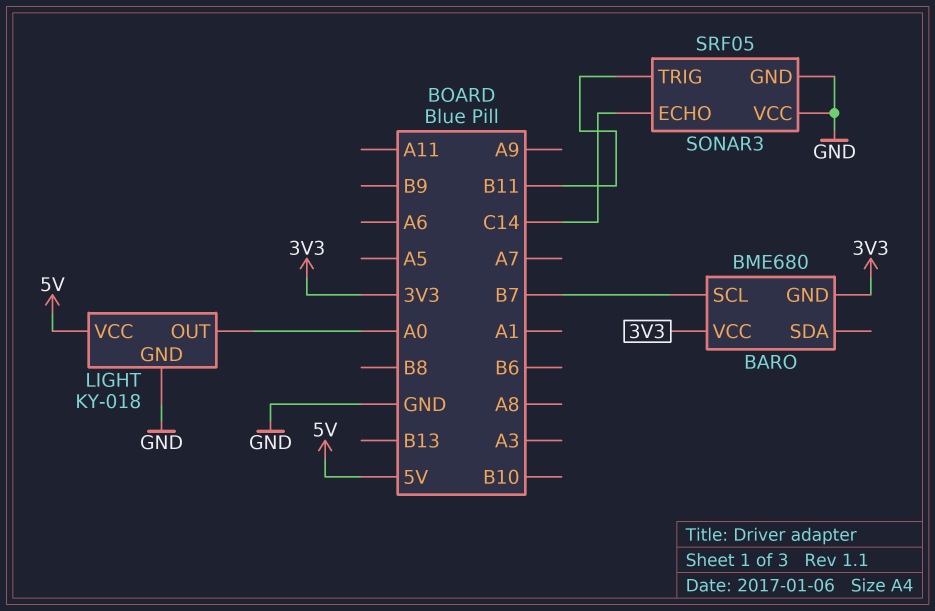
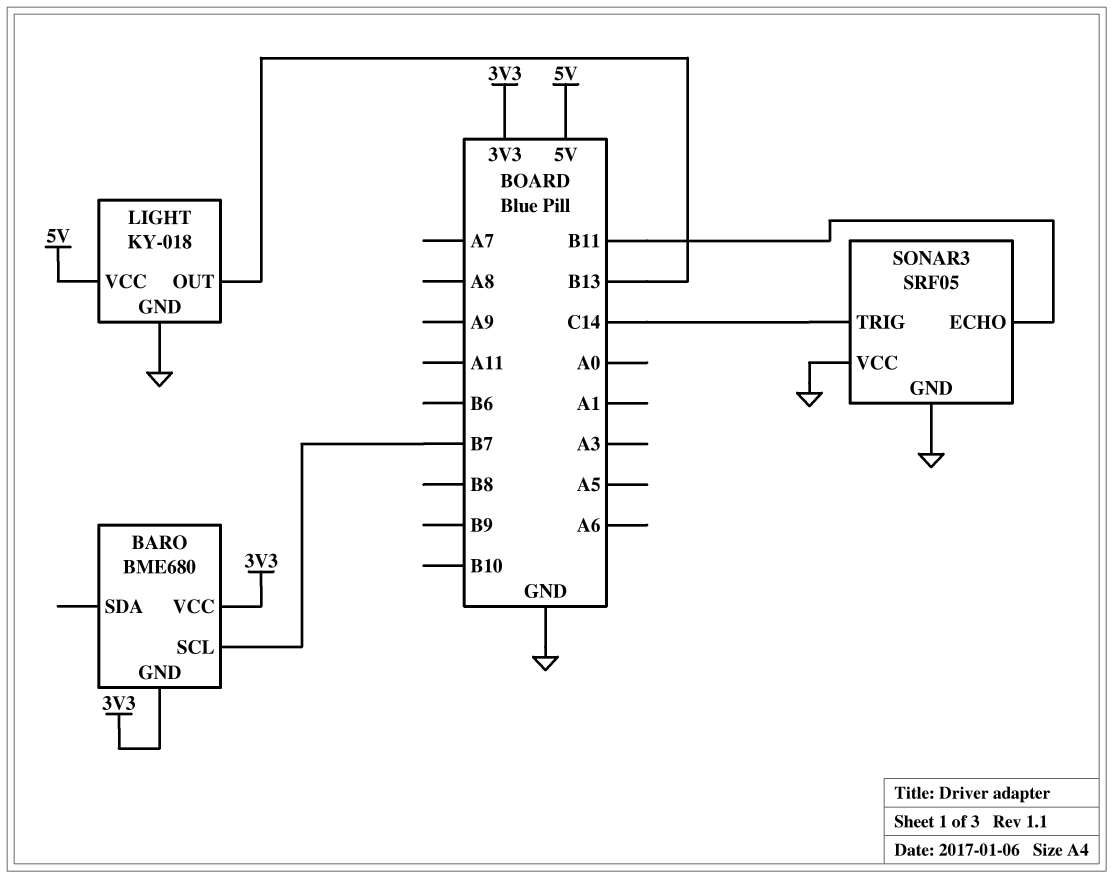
LIGHT pin OUT: A0 -> B13
SONAR3 pin ECHO: C14 -> B11
SONAR3 pin TRIG: B11 -> C14

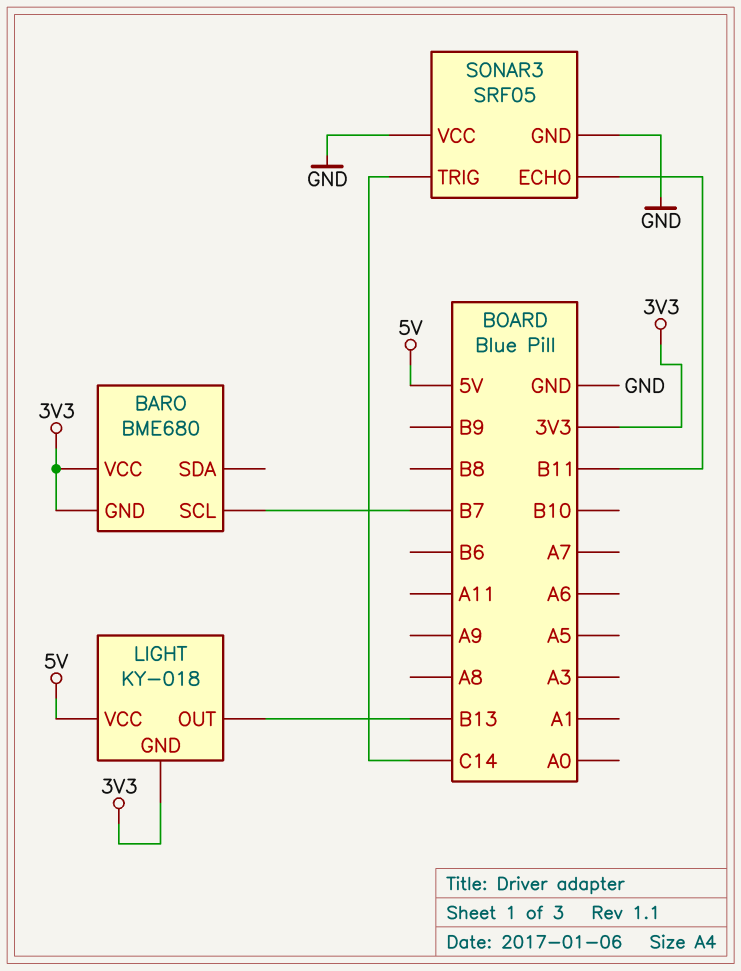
LIGHT pin GND: GND -> 3V3

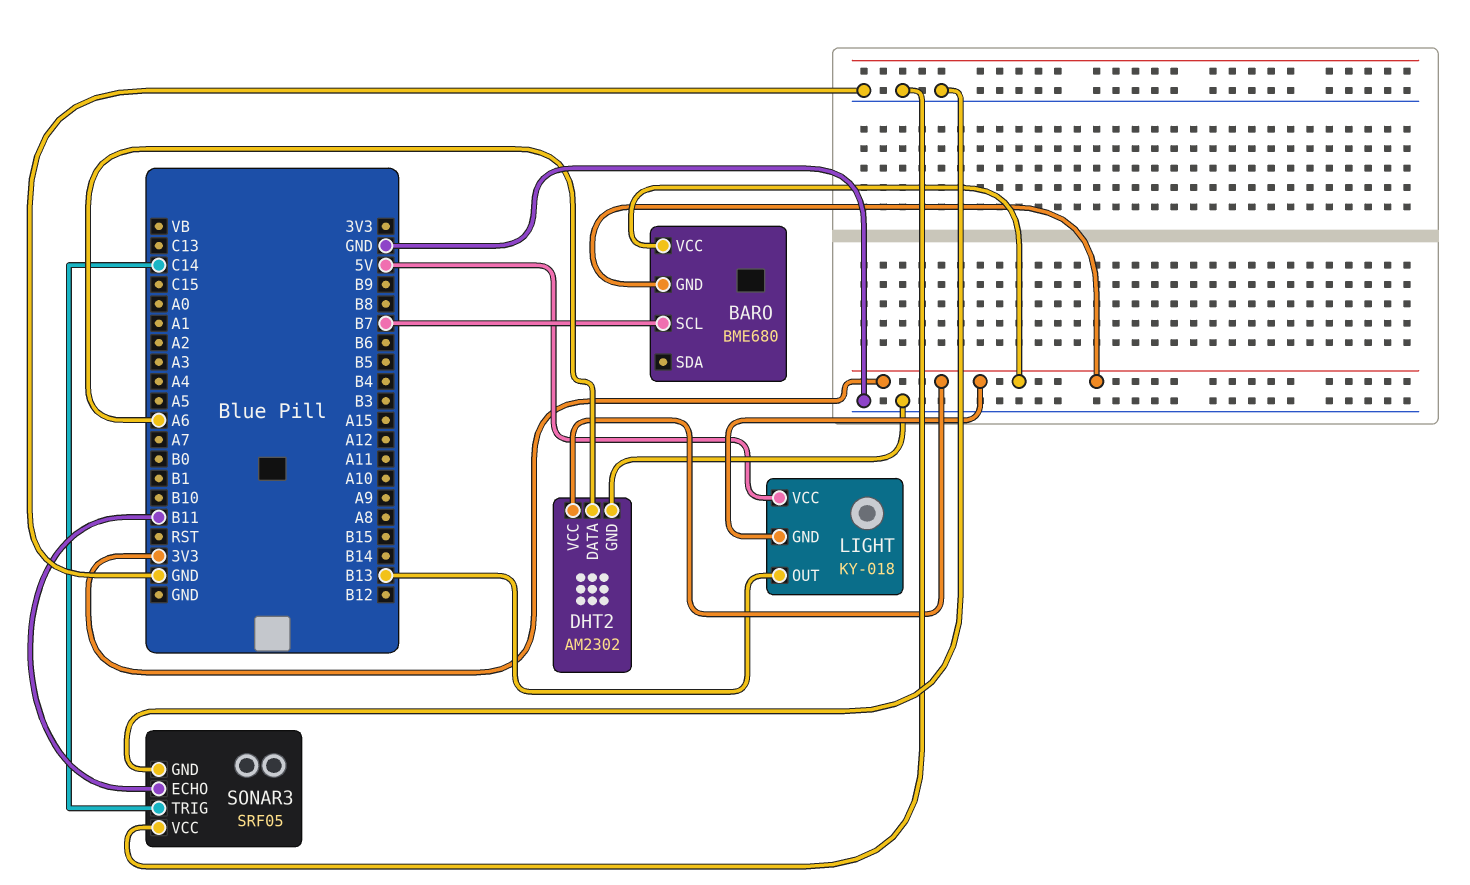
DHT2: none -> AM2302
DHT2 pin DATA: none -> A6
DHT2 pin GND: none -> GND
DHT2 pin VCC: none -> 3V3

